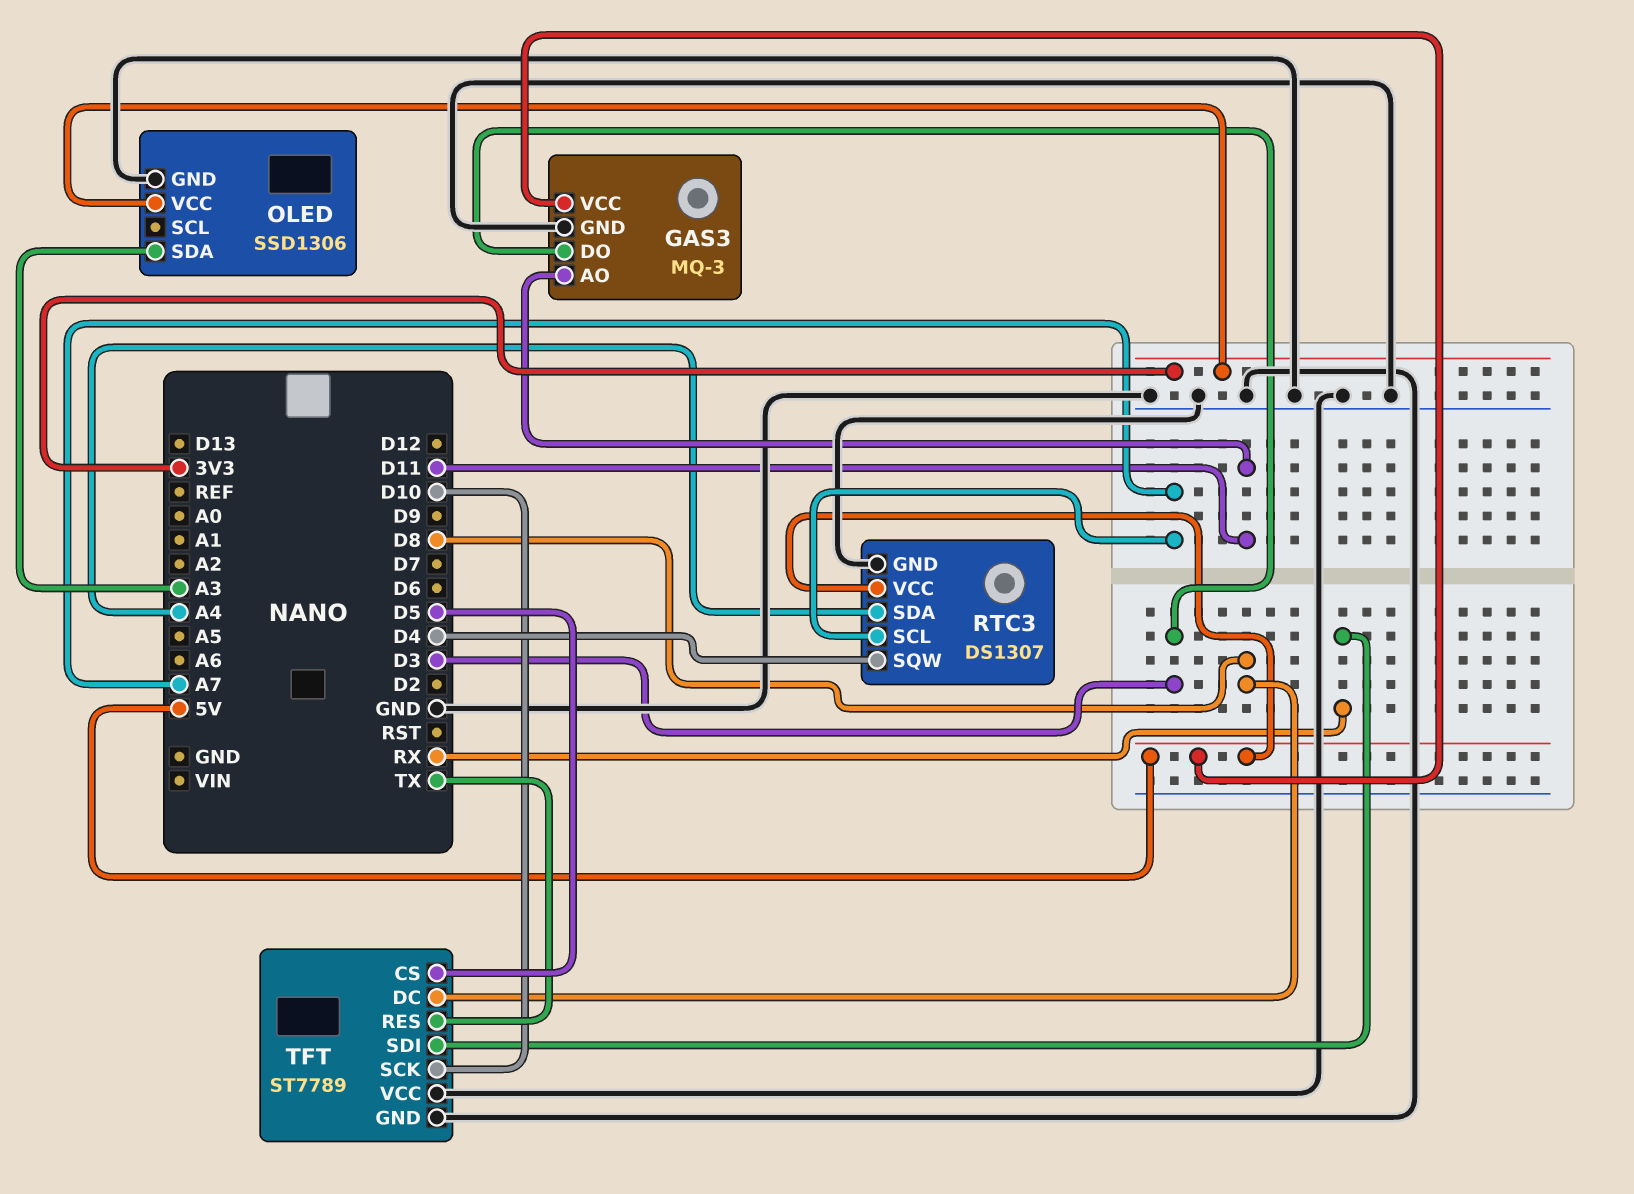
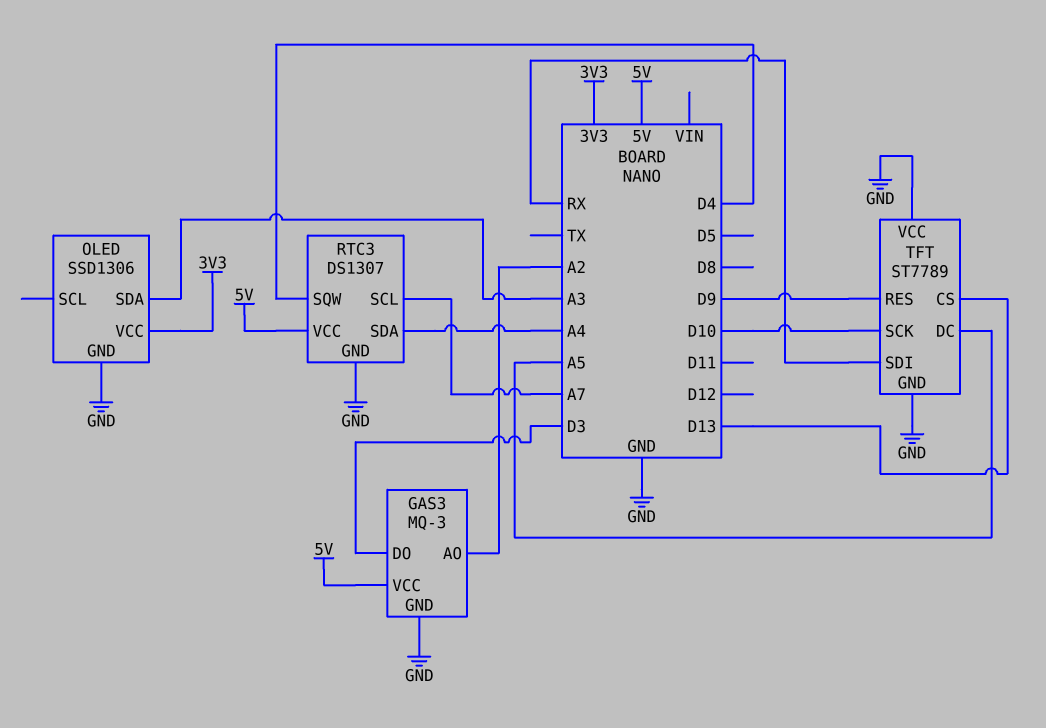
GAS3 pin AO: D11 -> A2
TFT pin CS: D5 -> D13
TFT pin DC: D8 -> A5
TFT pin RES: TX -> D9

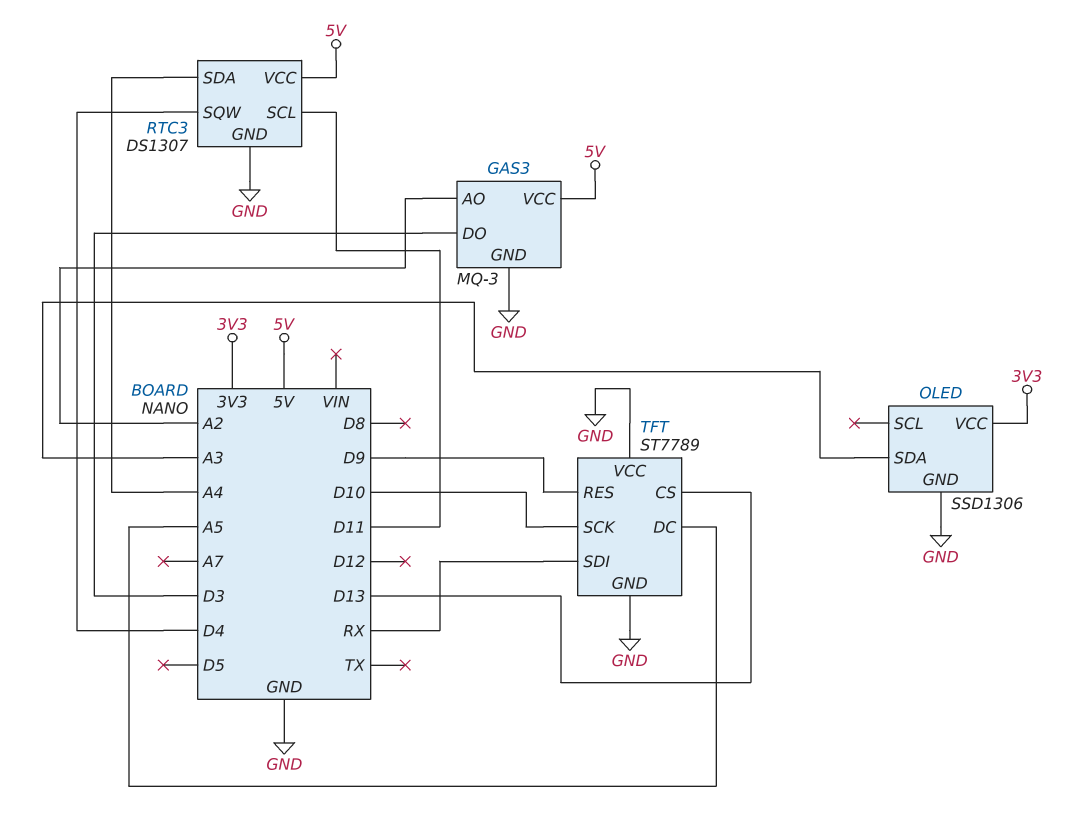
RTC3 pin SCL: A7 -> D11

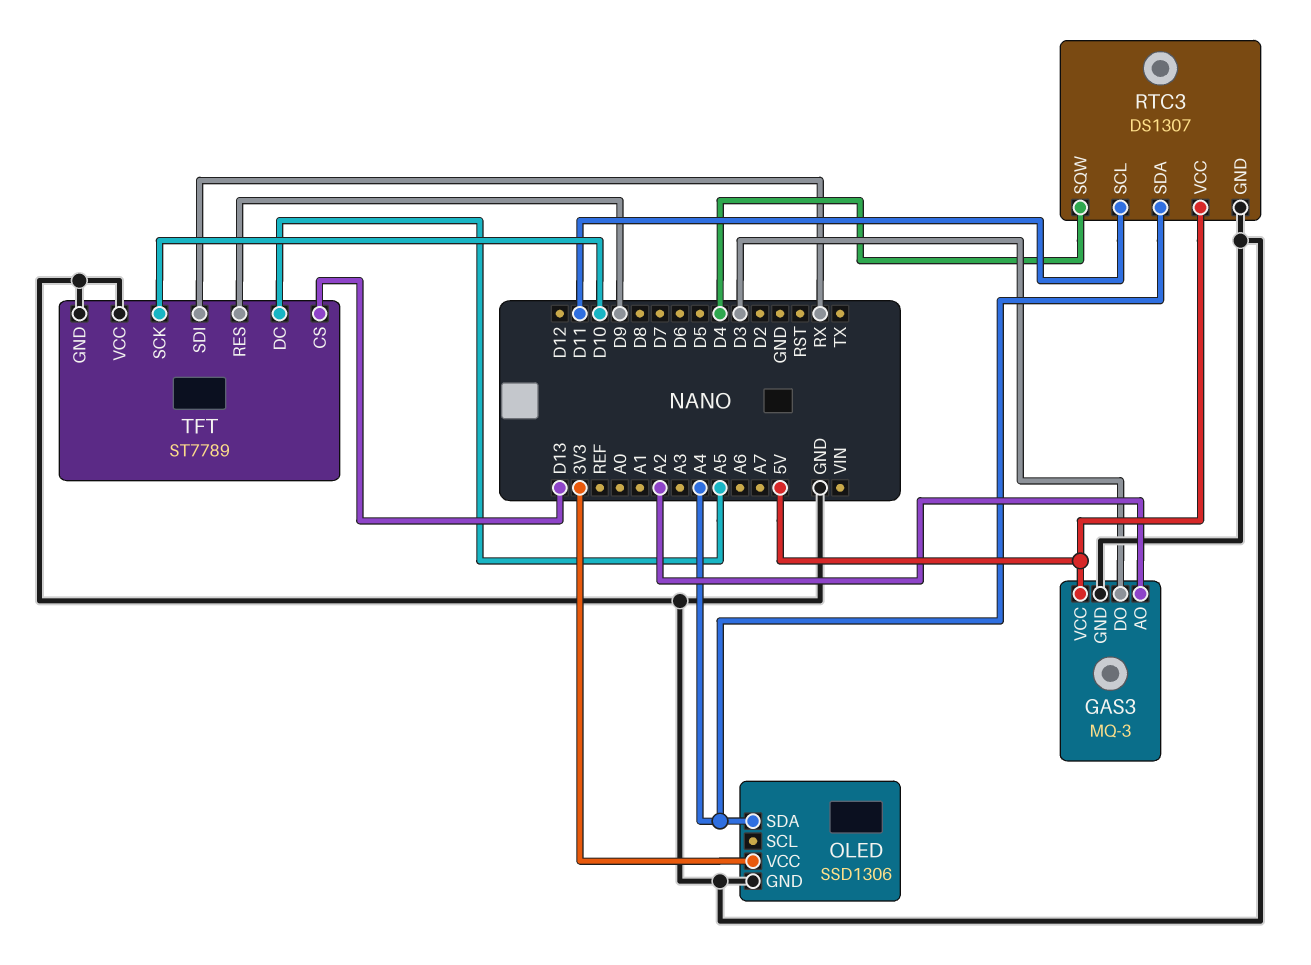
OLED pin SDA: A3 -> A4

